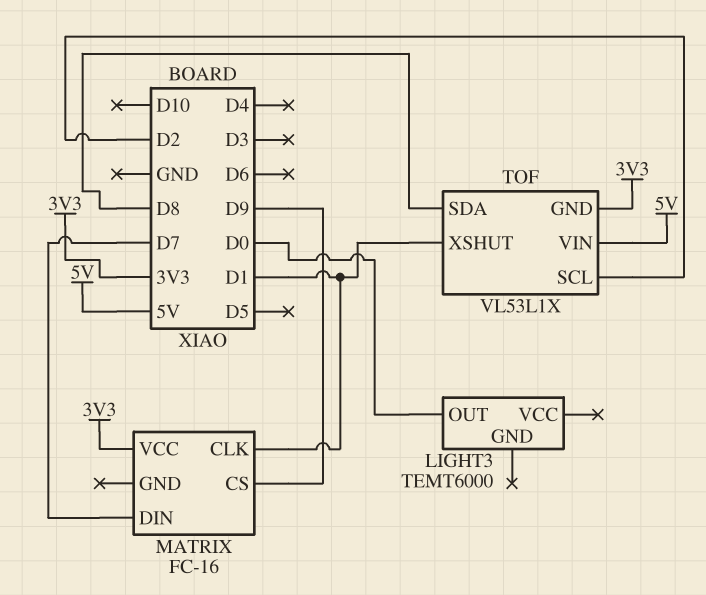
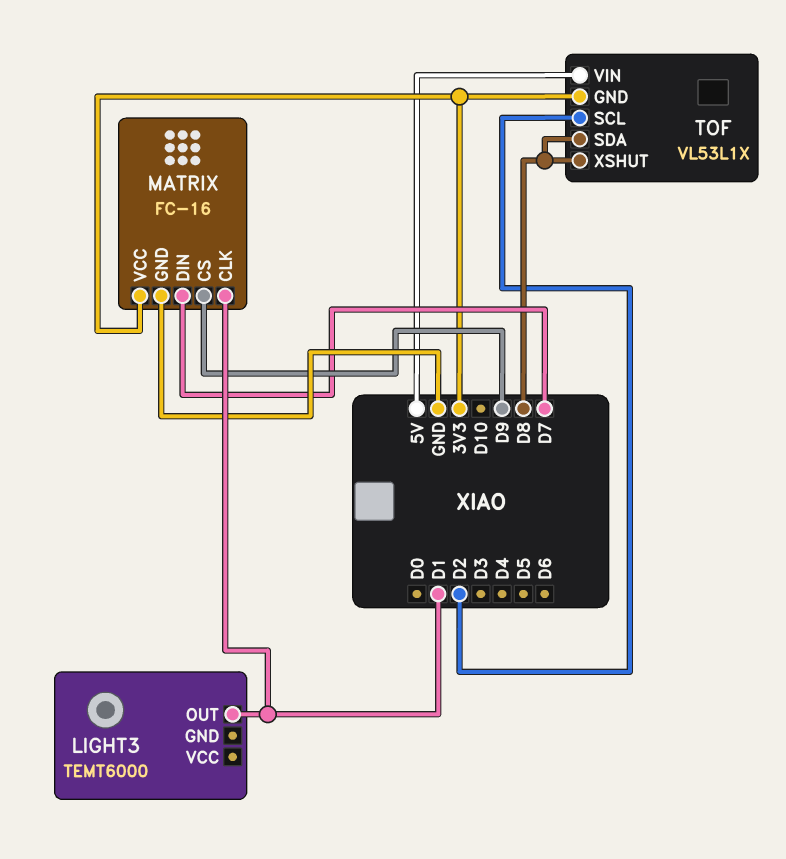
LIGHT3 pin OUT: D0 -> D1
MATRIX pin GND: none -> GND
TOF pin XSHUT: D1 -> D8

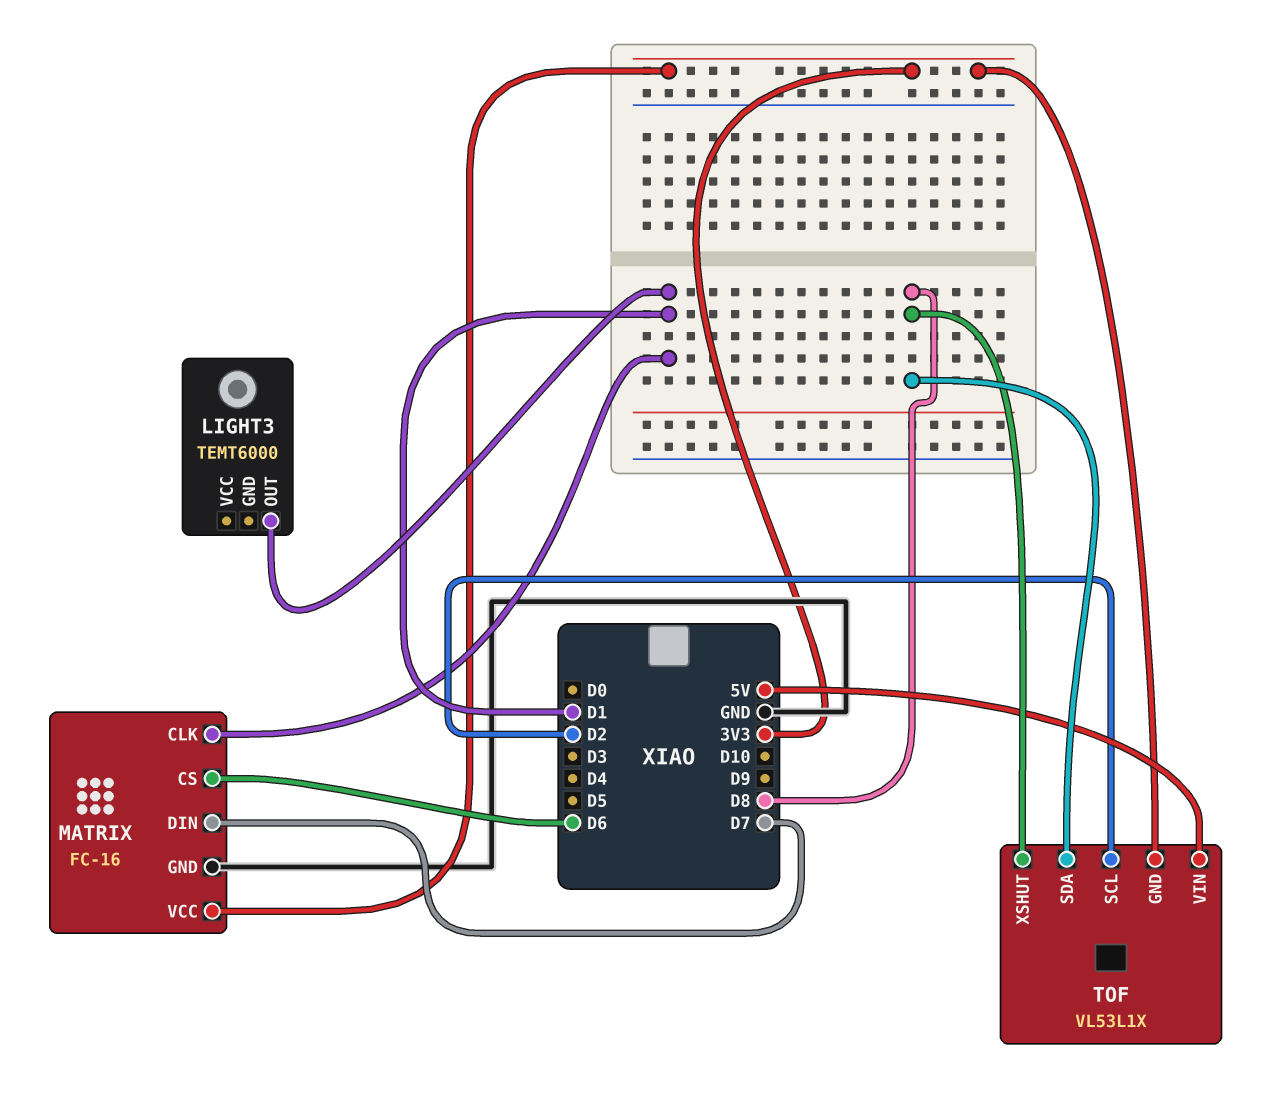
MATRIX pin CS: D9 -> D6

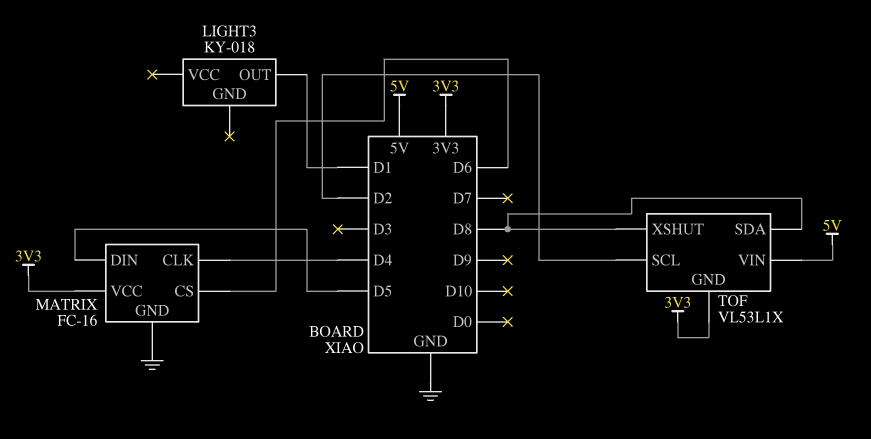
LIGHT3: TEMT6000 -> KY-018
MATRIX pin CLK: D1 -> D4
MATRIX pin DIN: D7 -> D5

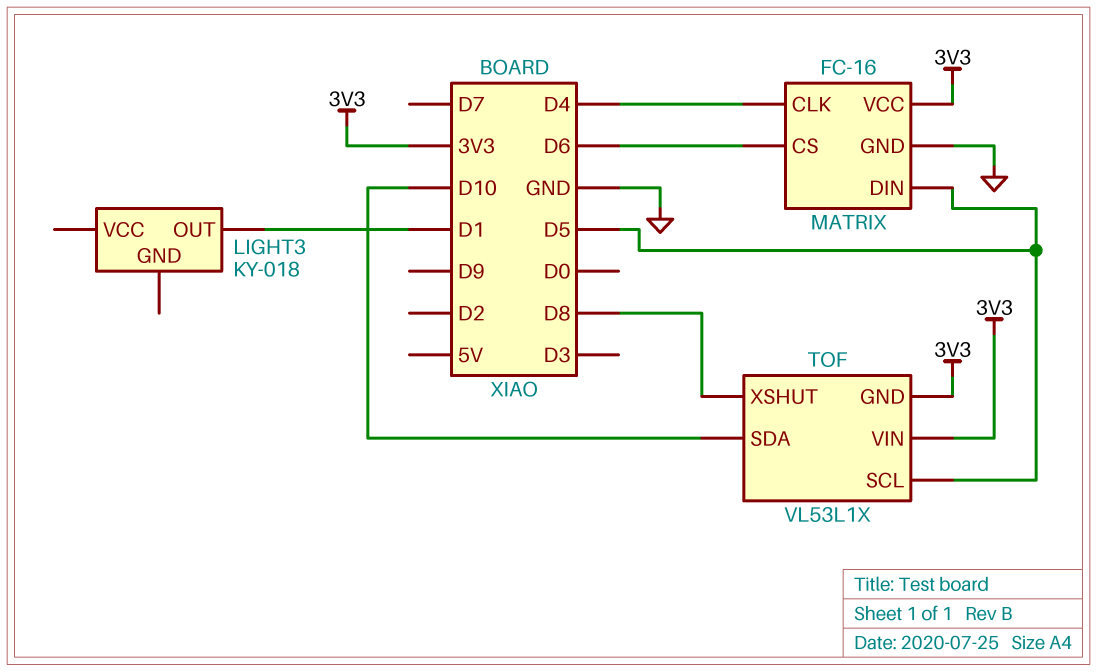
TOF pin SCL: D2 -> D5
TOF pin SDA: D8 -> D10
TOF pin VIN: 5V -> 3V3

